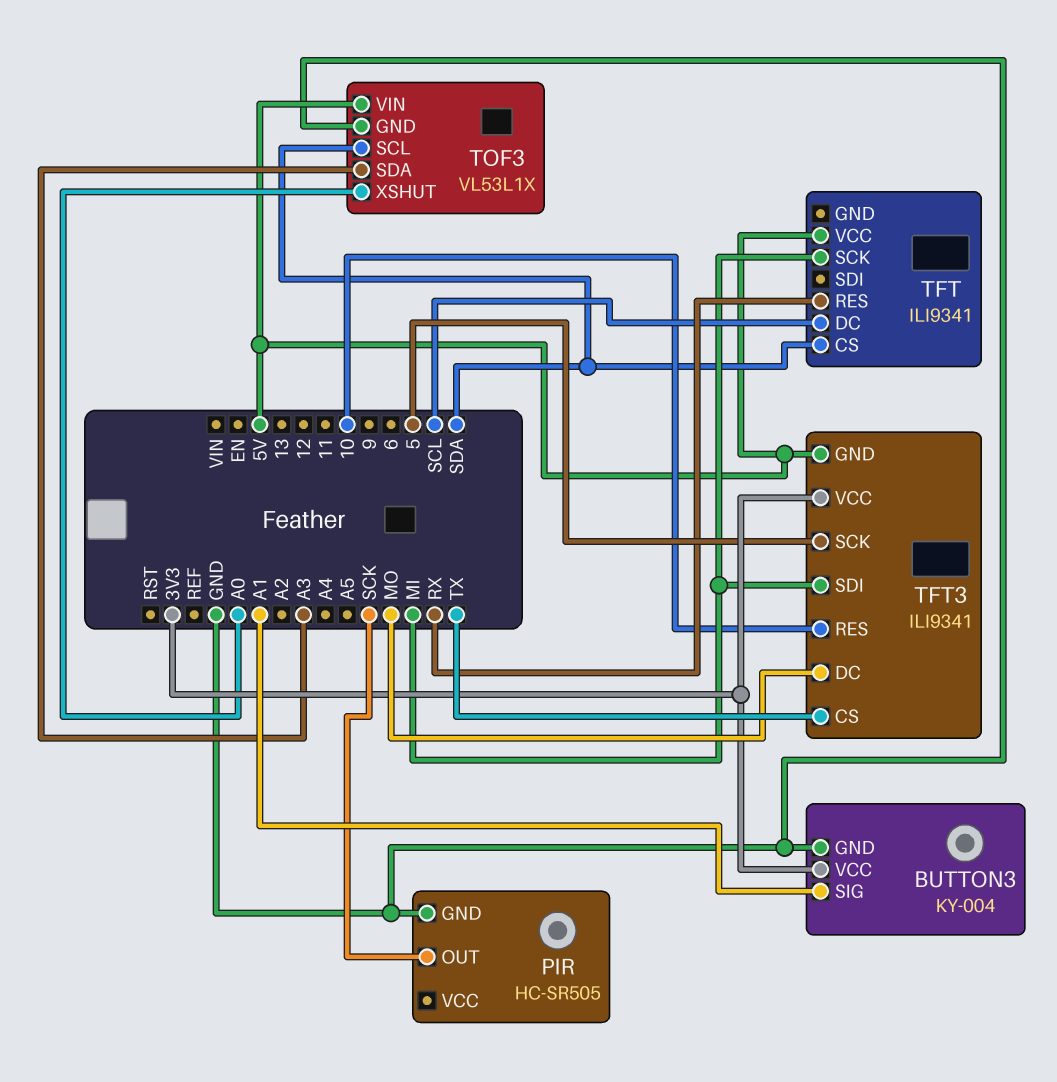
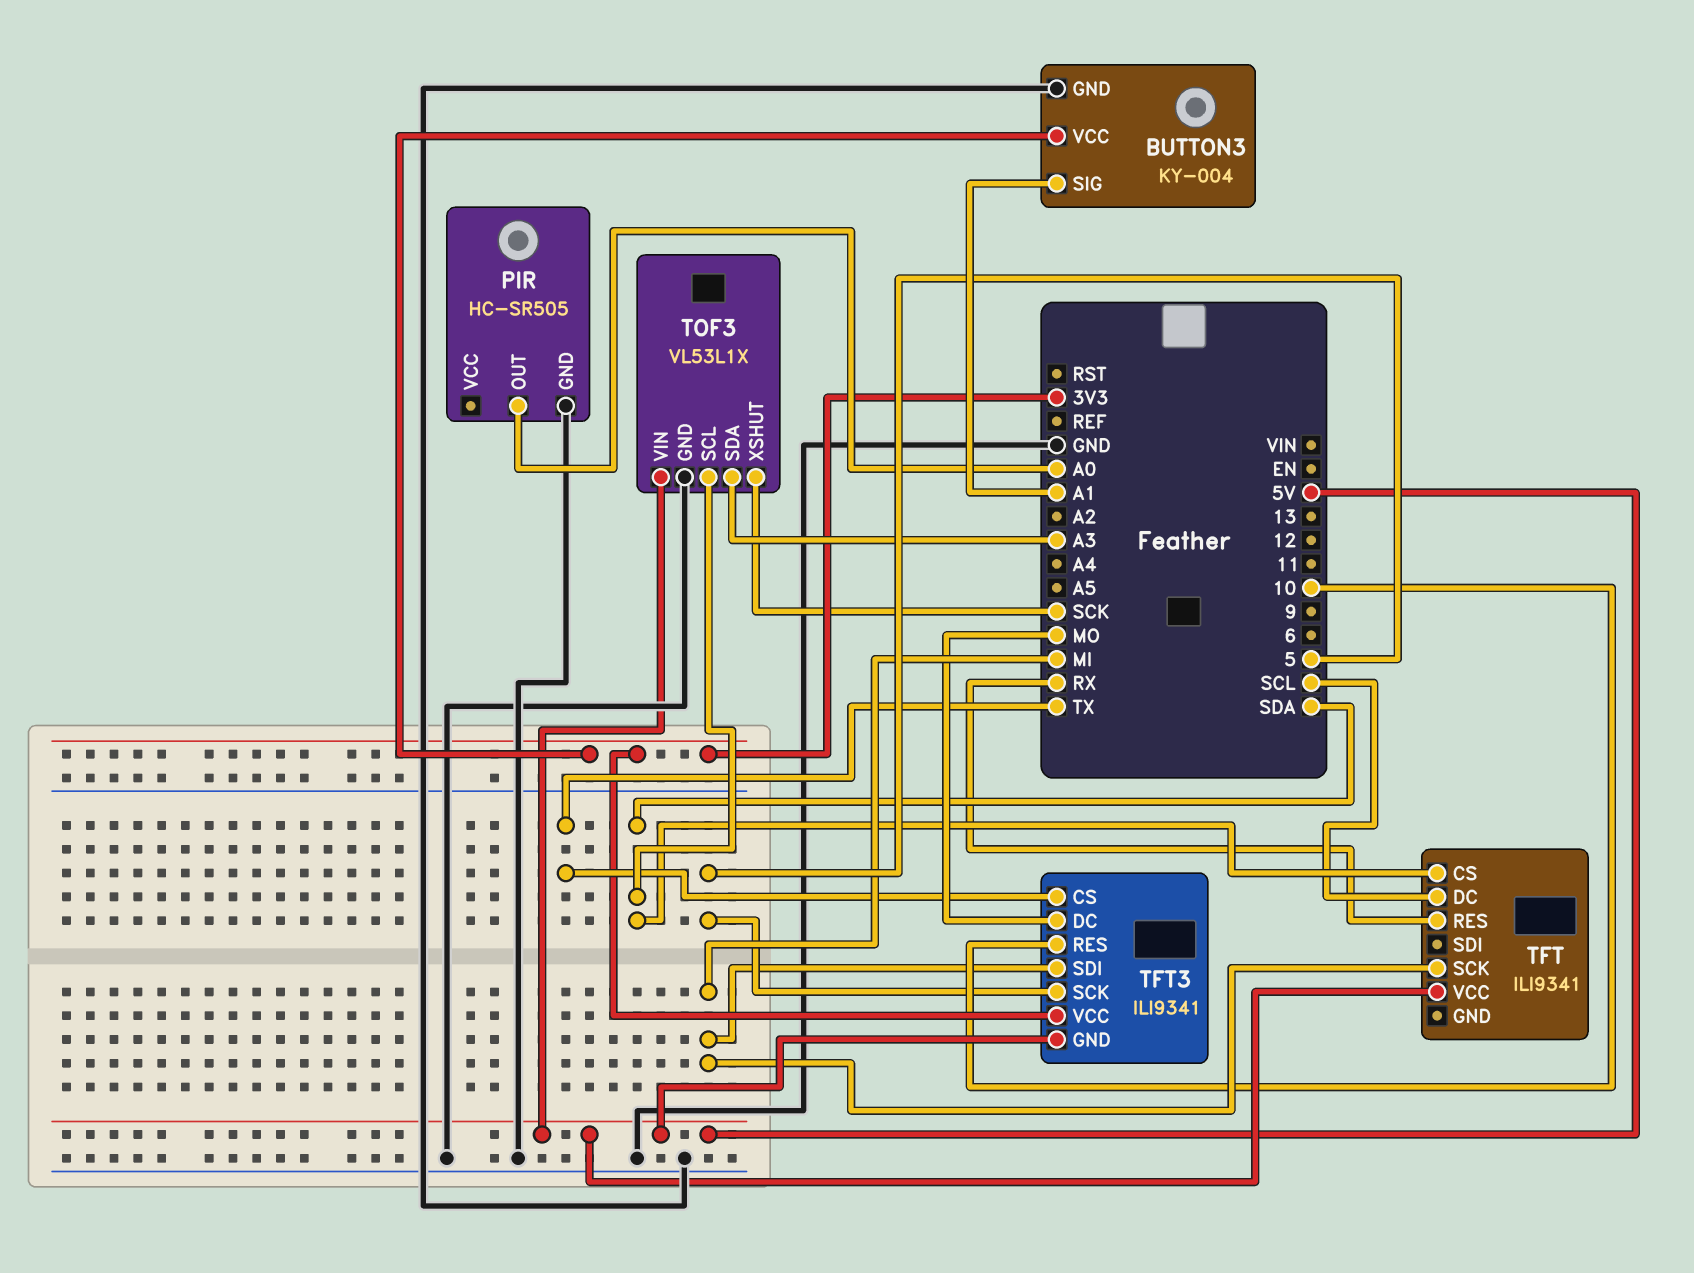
PIR pin OUT: SCK -> A0
TOF3 pin XSHUT: A0 -> SCK

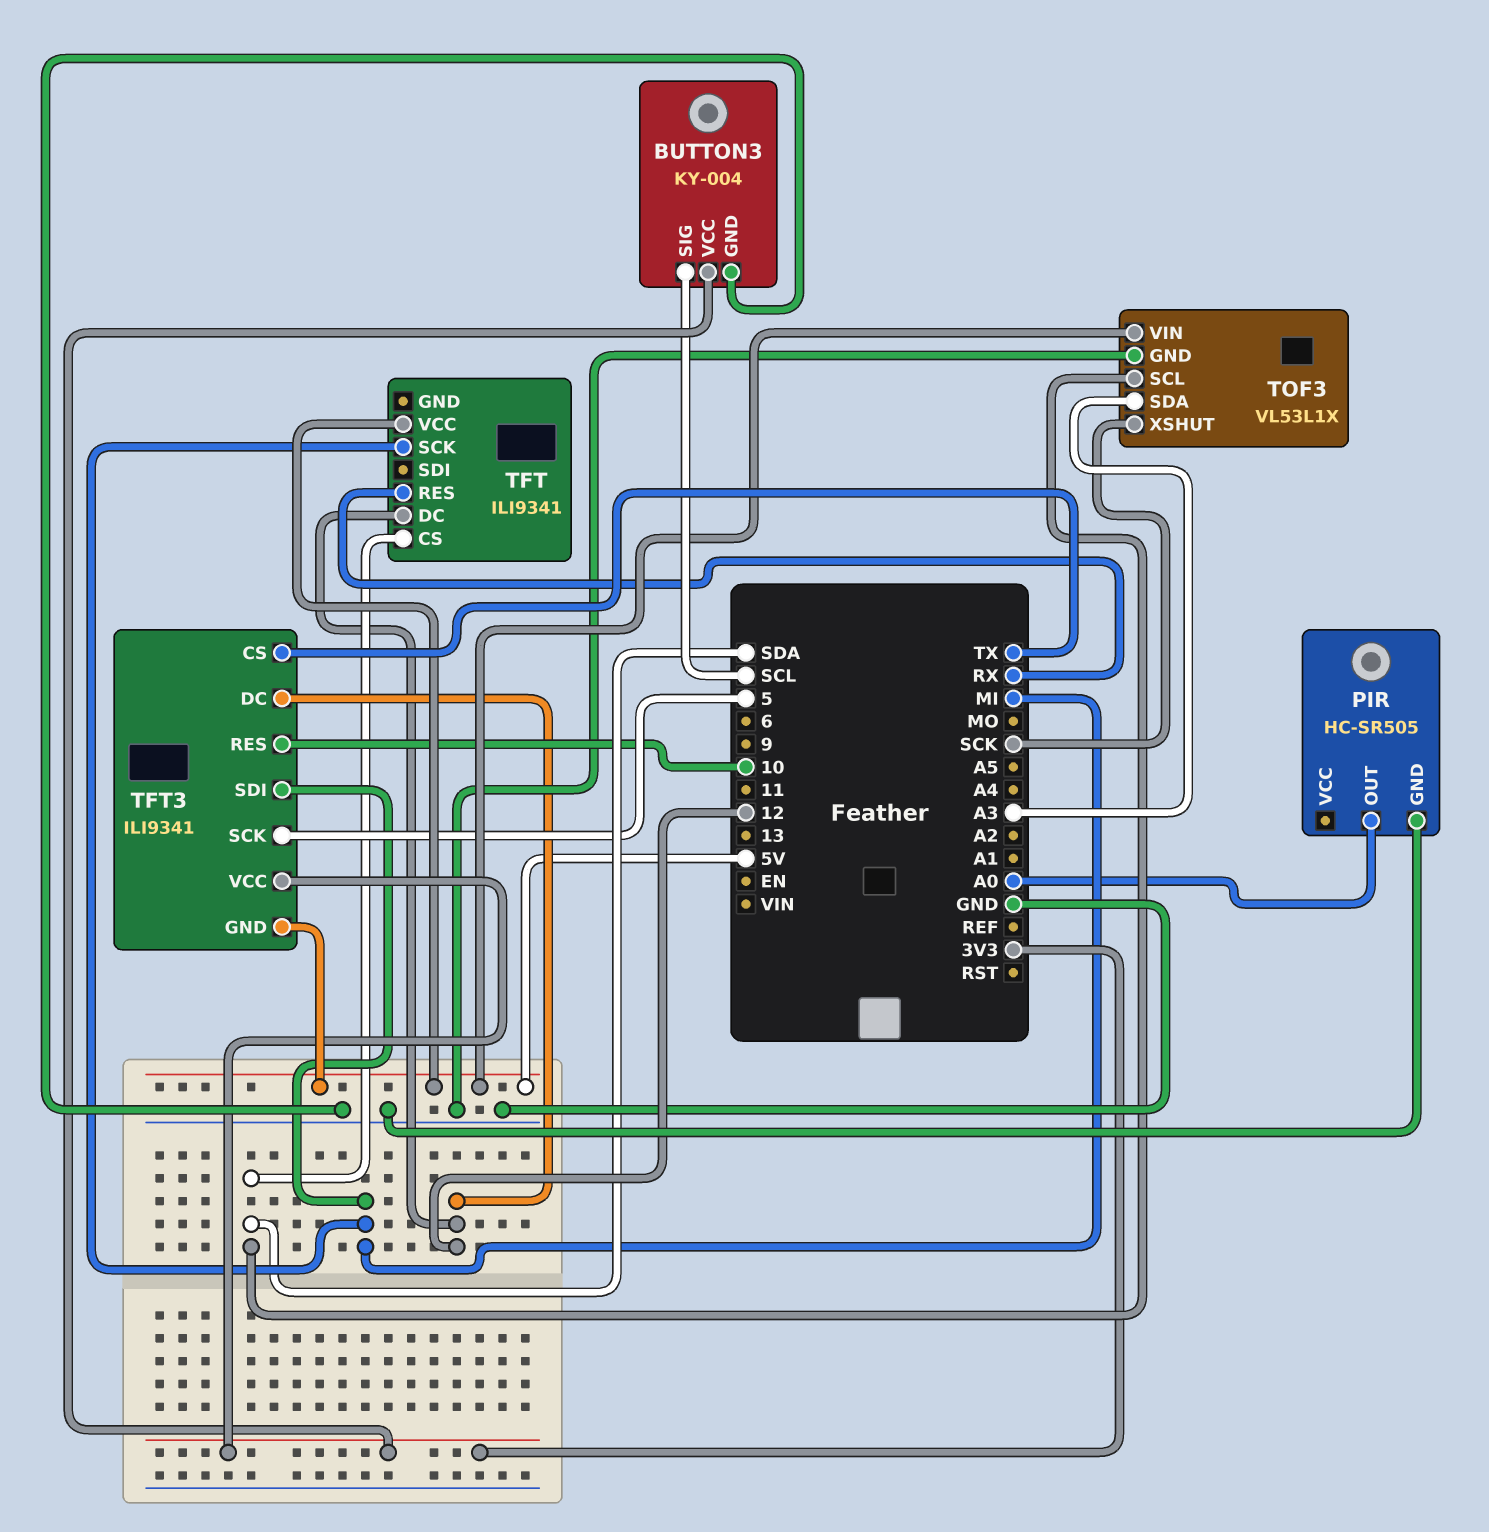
BUTTON3 pin SIG: A1 -> SCL
TFT pin DC: SCL -> 12
TFT3 pin DC: MO -> 12

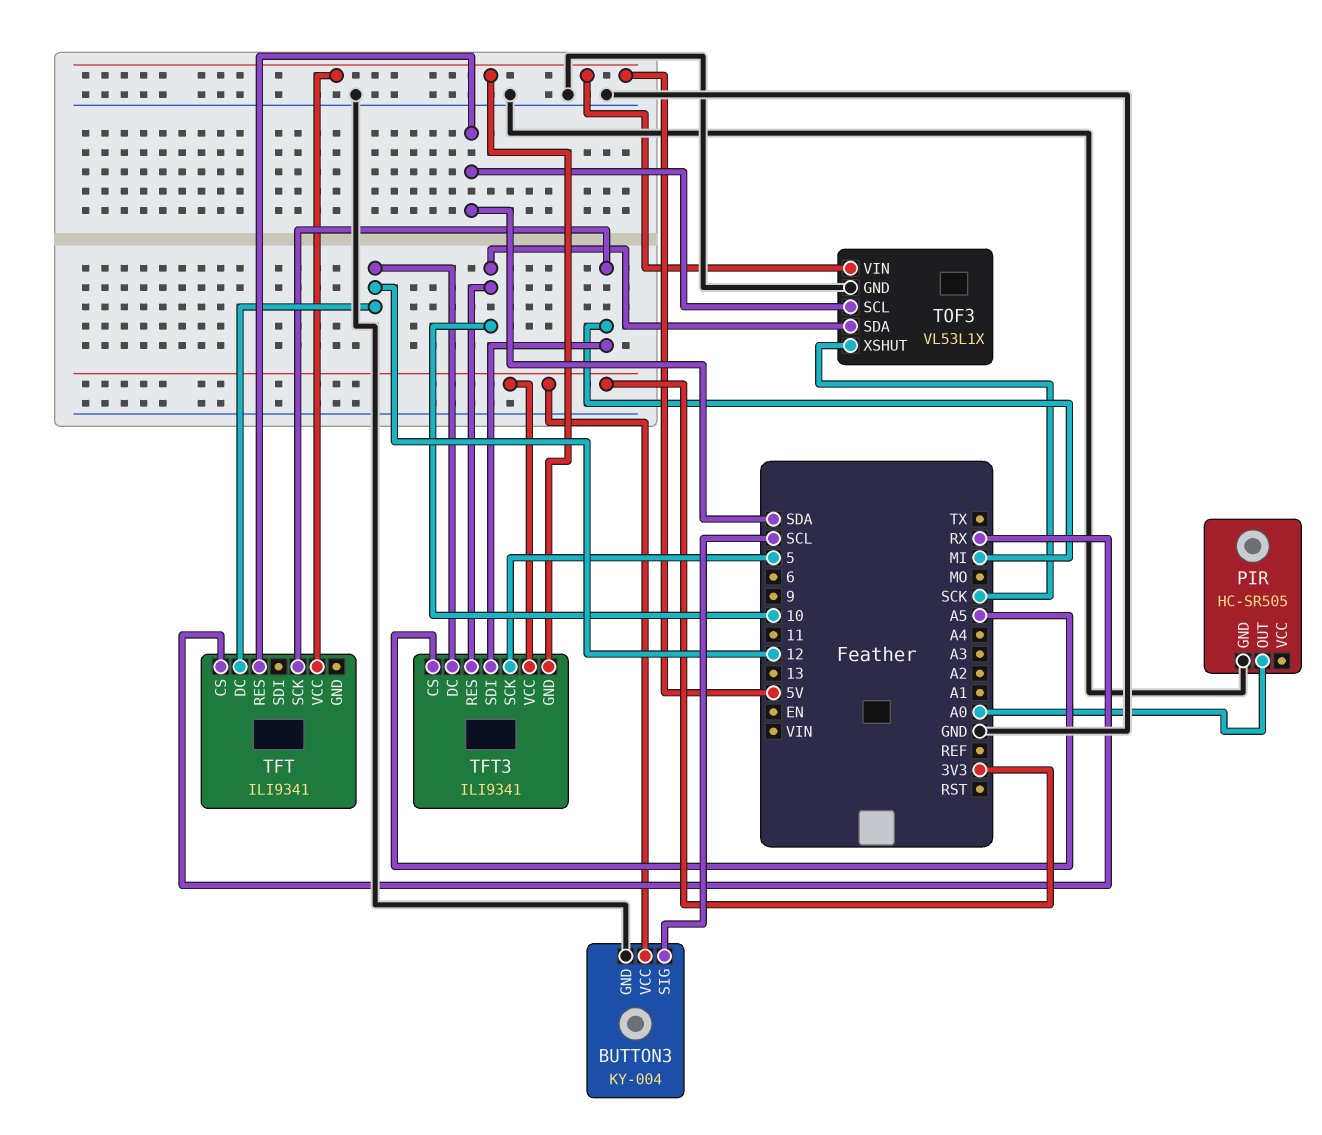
TFT pin CS: SDA -> RX
TFT pin RES: RX -> SDA
TFT3 pin CS: TX -> A5
TOF3 pin SDA: A3 -> 10

